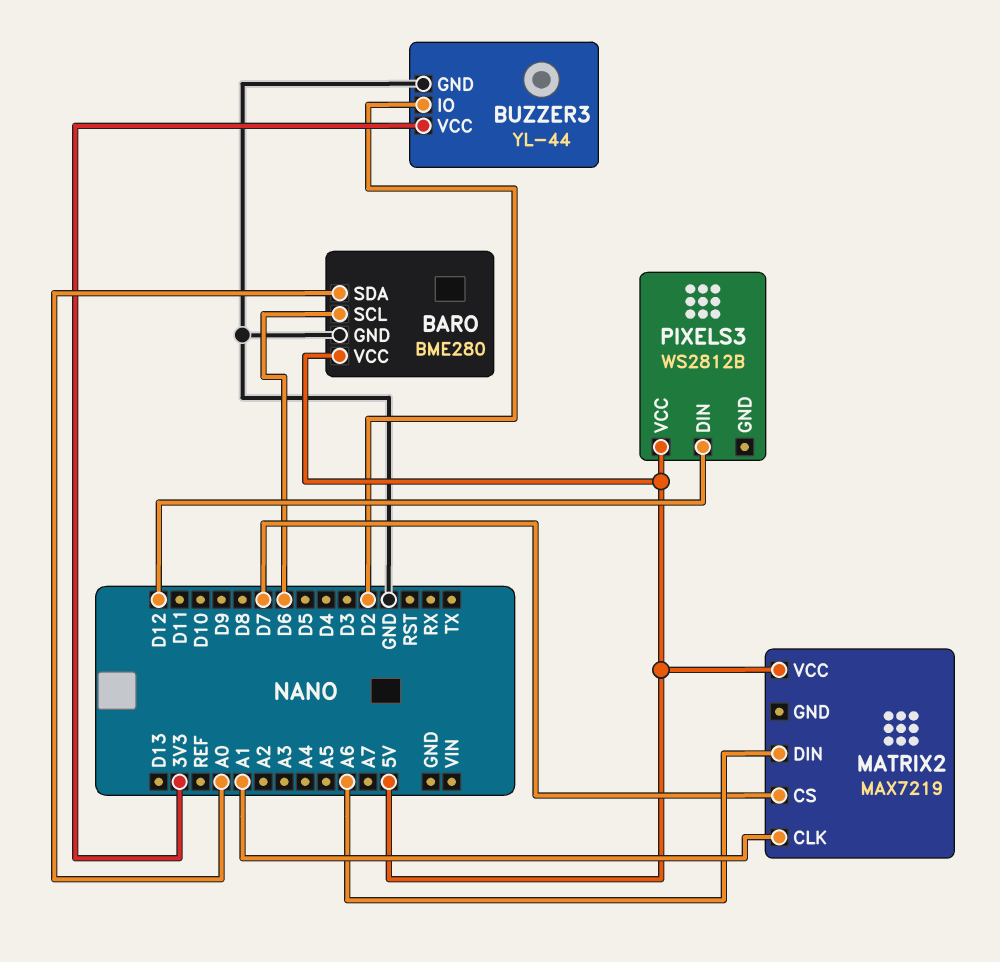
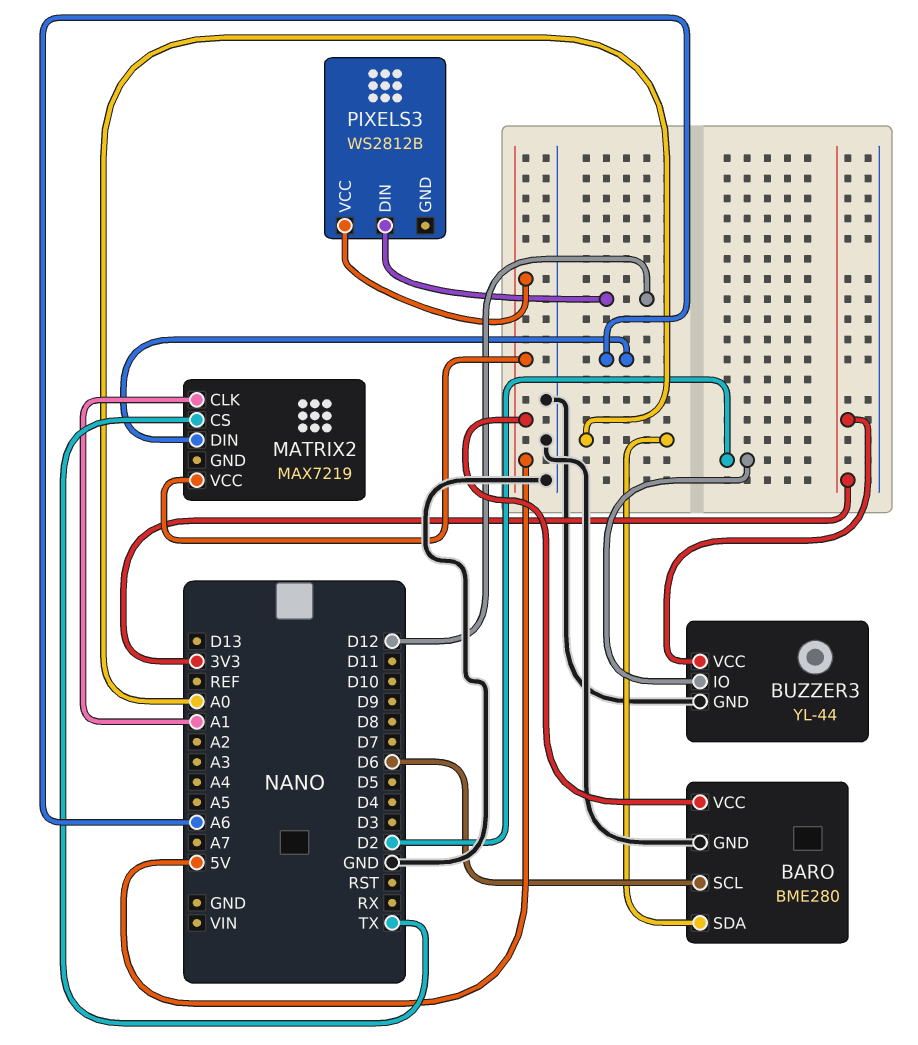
MATRIX2 pin CS: D7 -> TX

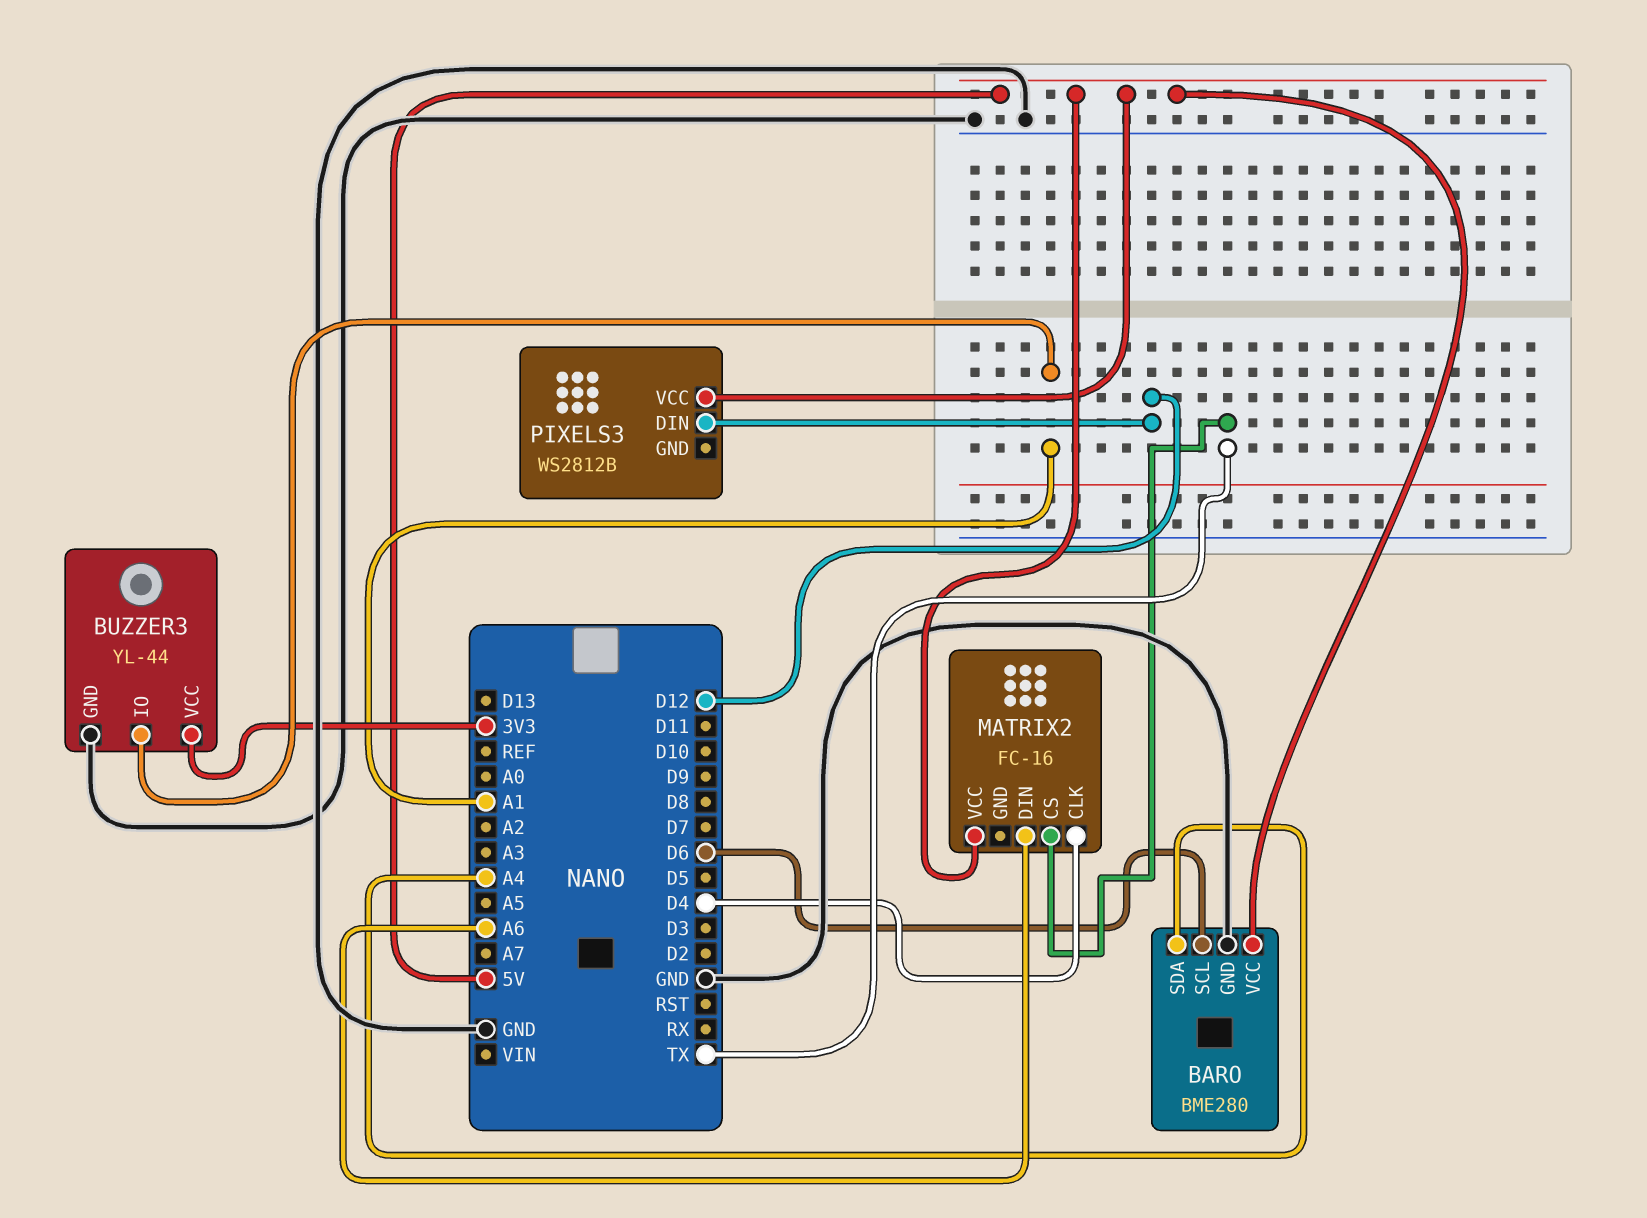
BARO pin SDA: A0 -> A4
BUZZER3 pin IO: D2 -> A1
MATRIX2: MAX7219 -> FC-16
MATRIX2 pin CLK: A1 -> D4

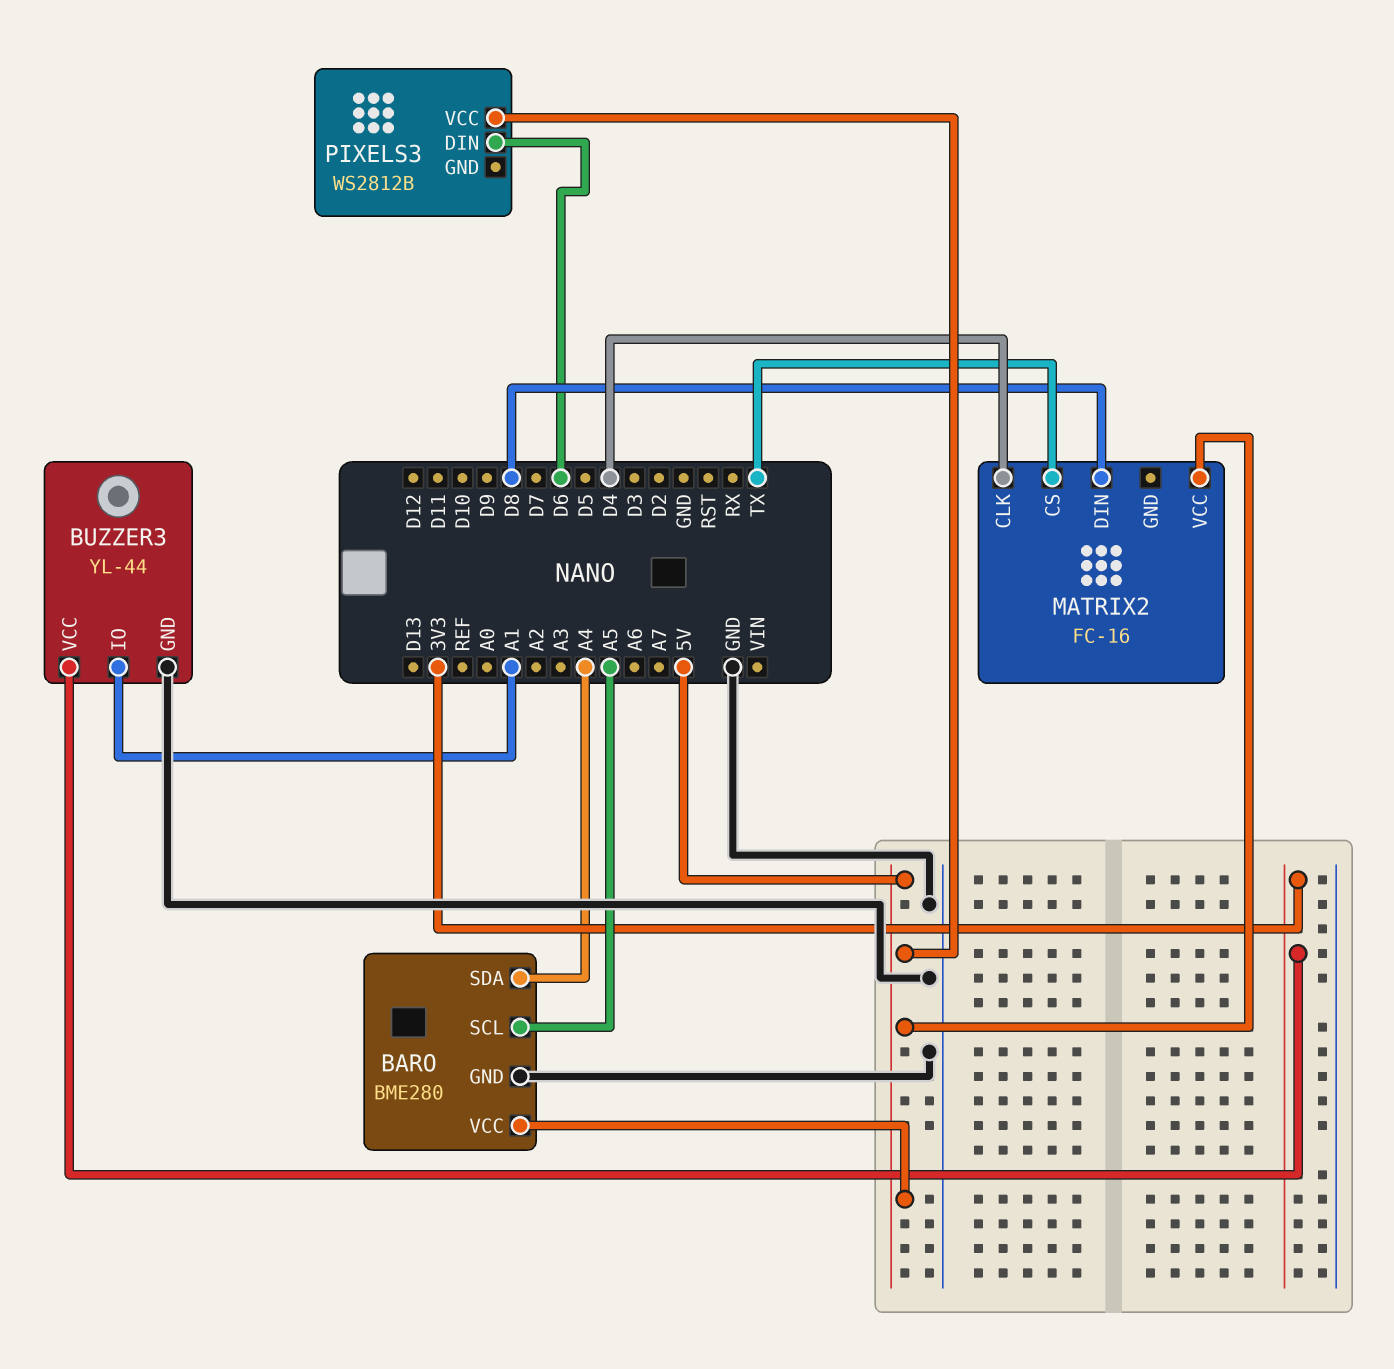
BARO pin SCL: D6 -> A5
MATRIX2 pin DIN: A6 -> D8
PIXELS3 pin DIN: D12 -> D6

